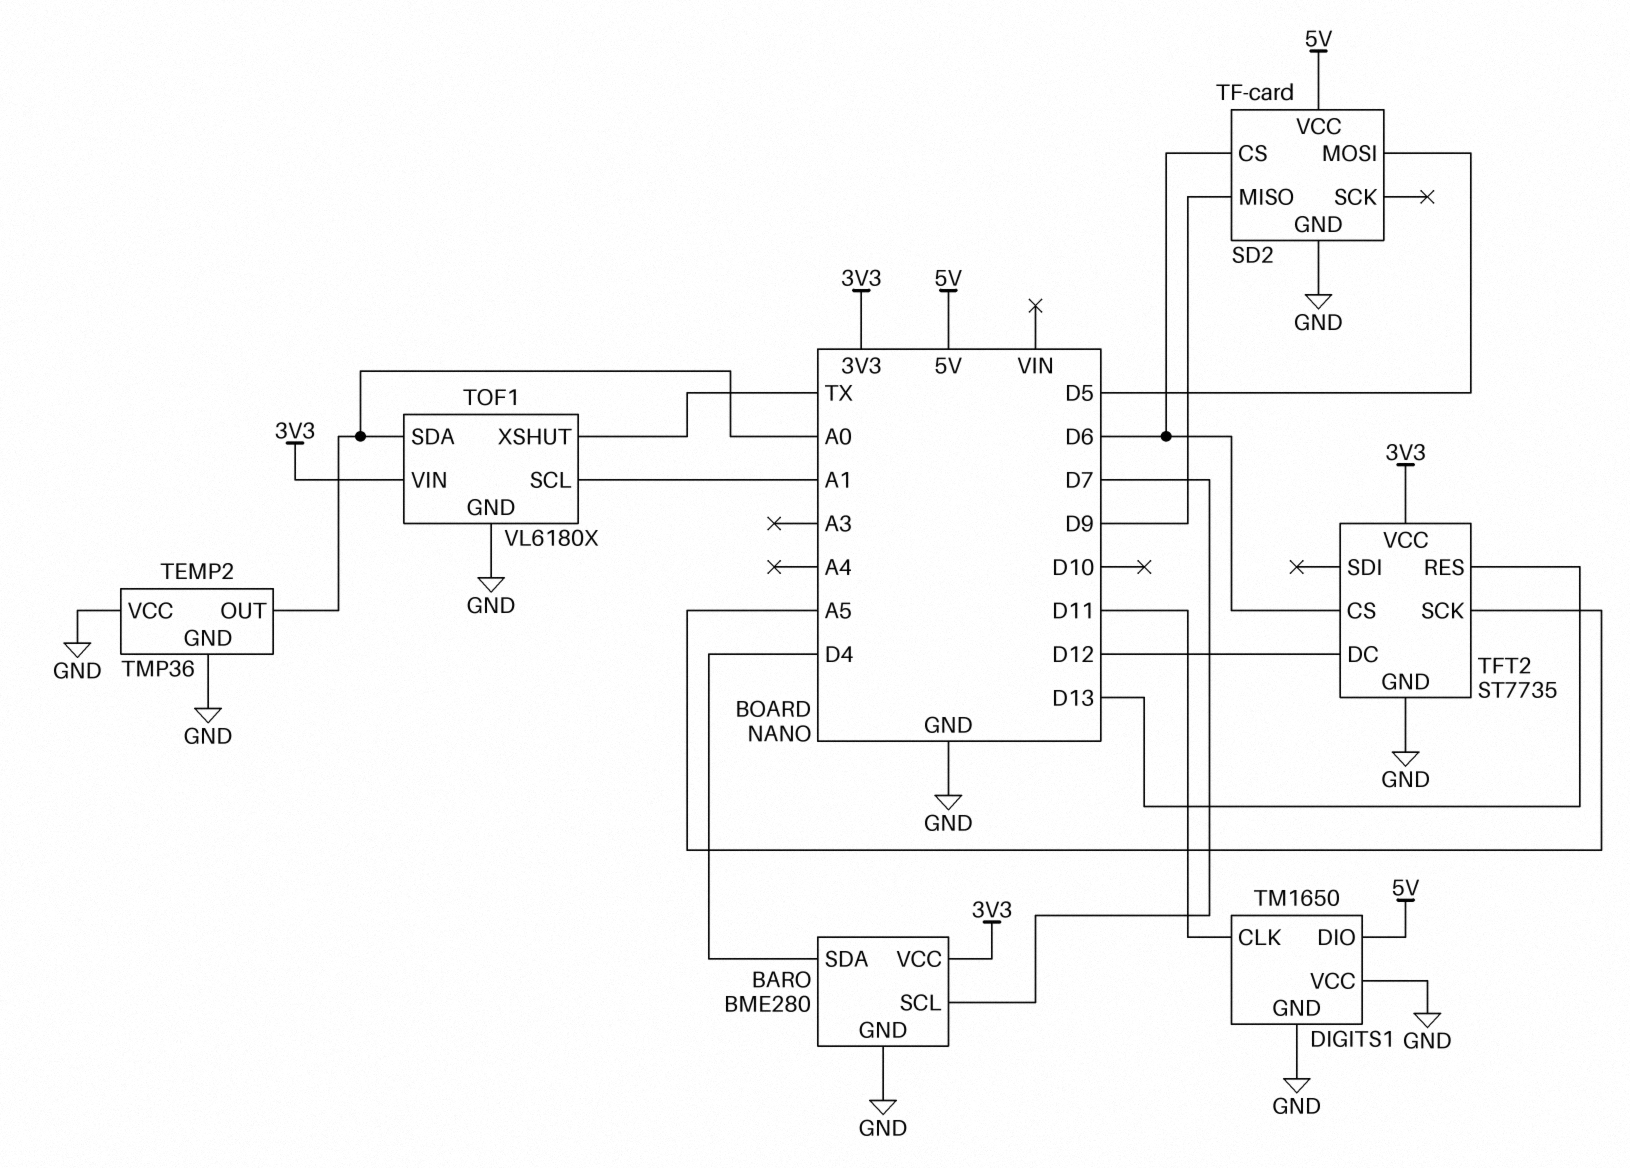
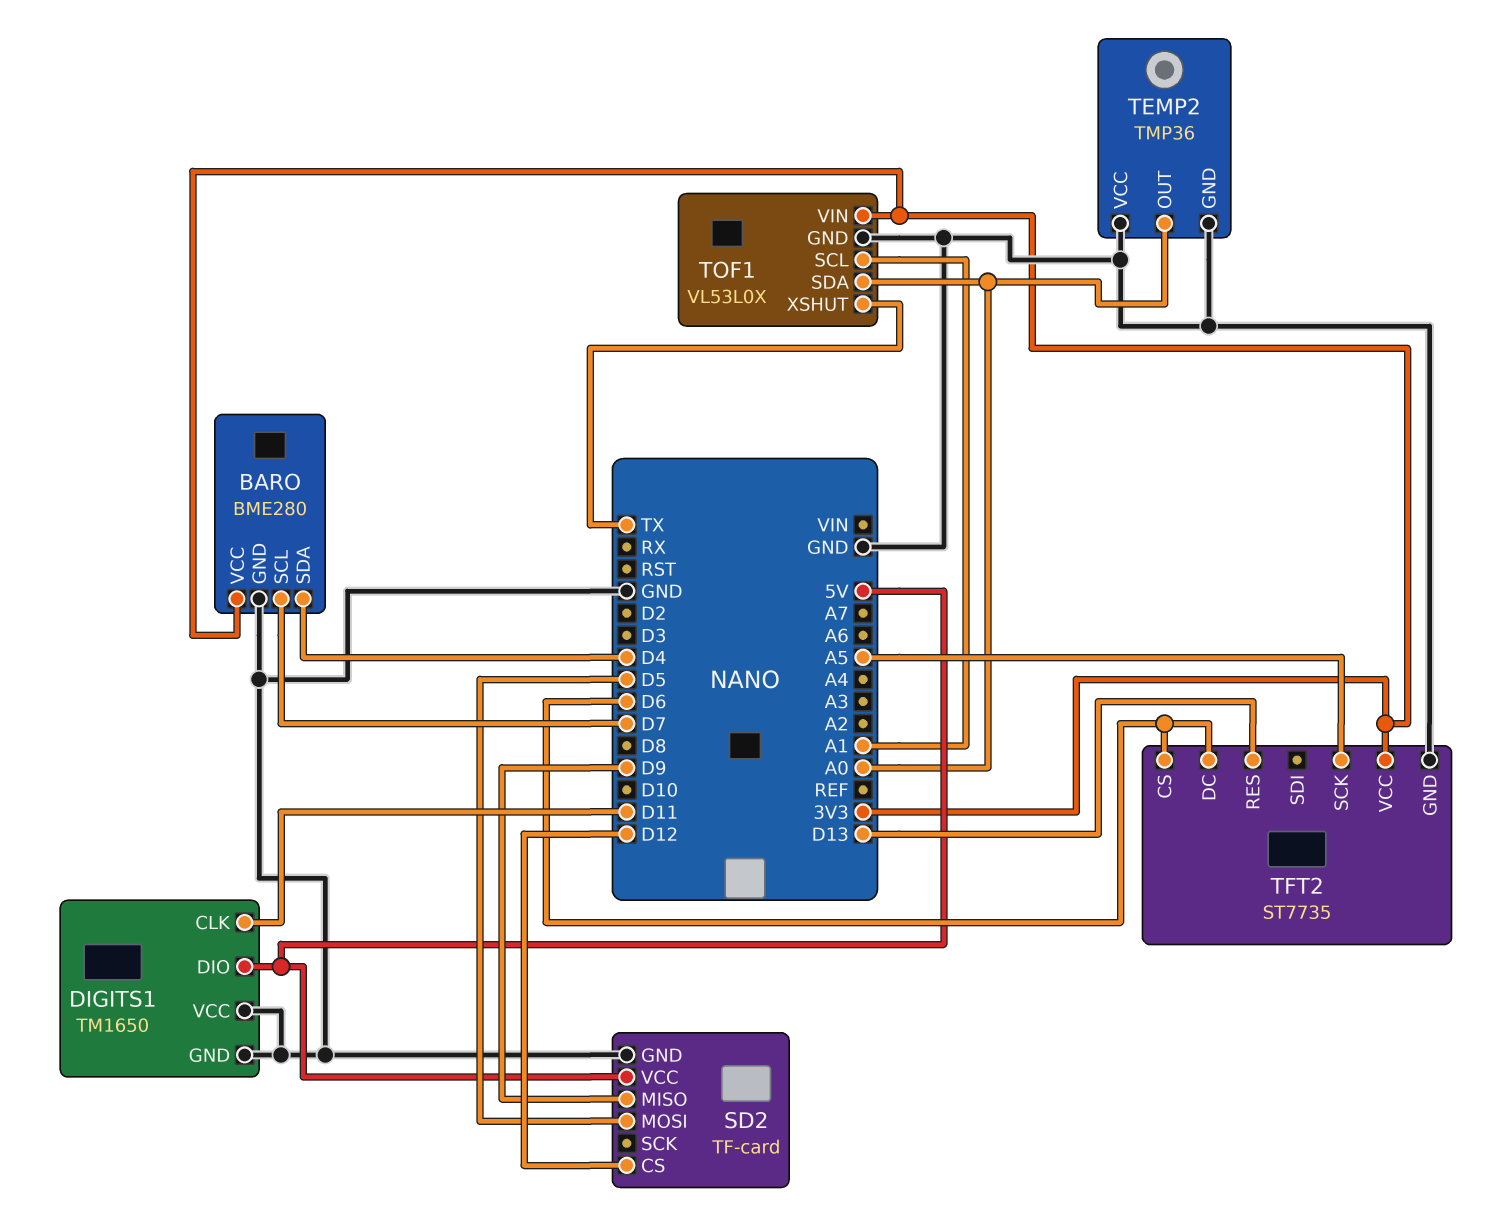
SD2 pin CS: D6 -> D12
TFT2 pin DC: D12 -> D6
TOF1: VL6180X -> VL53L0X

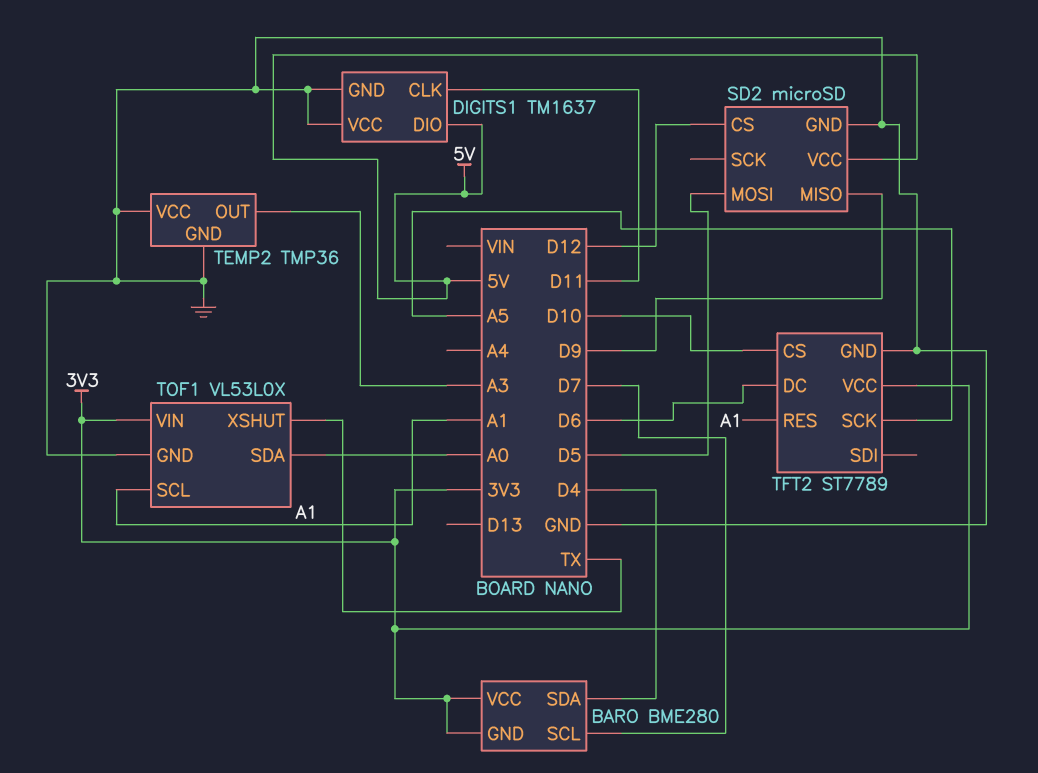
BARO pin GND: GND -> 3V3
DIGITS1: TM1650 -> TM1637
SD2: TF-card -> microSD
TEMP2 pin OUT: A0 -> A3
TFT2: ST7735 -> ST7789
TFT2 pin CS: D6 -> D10
TFT2 pin RES: D13 -> A1

